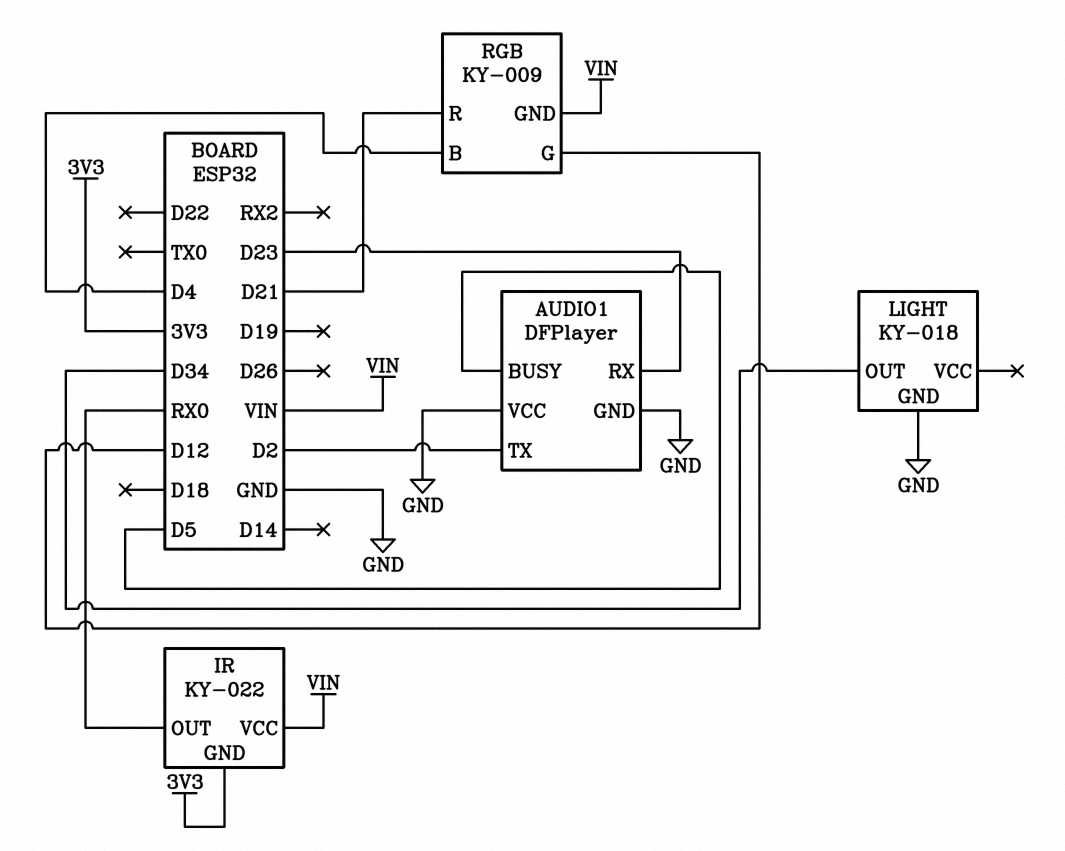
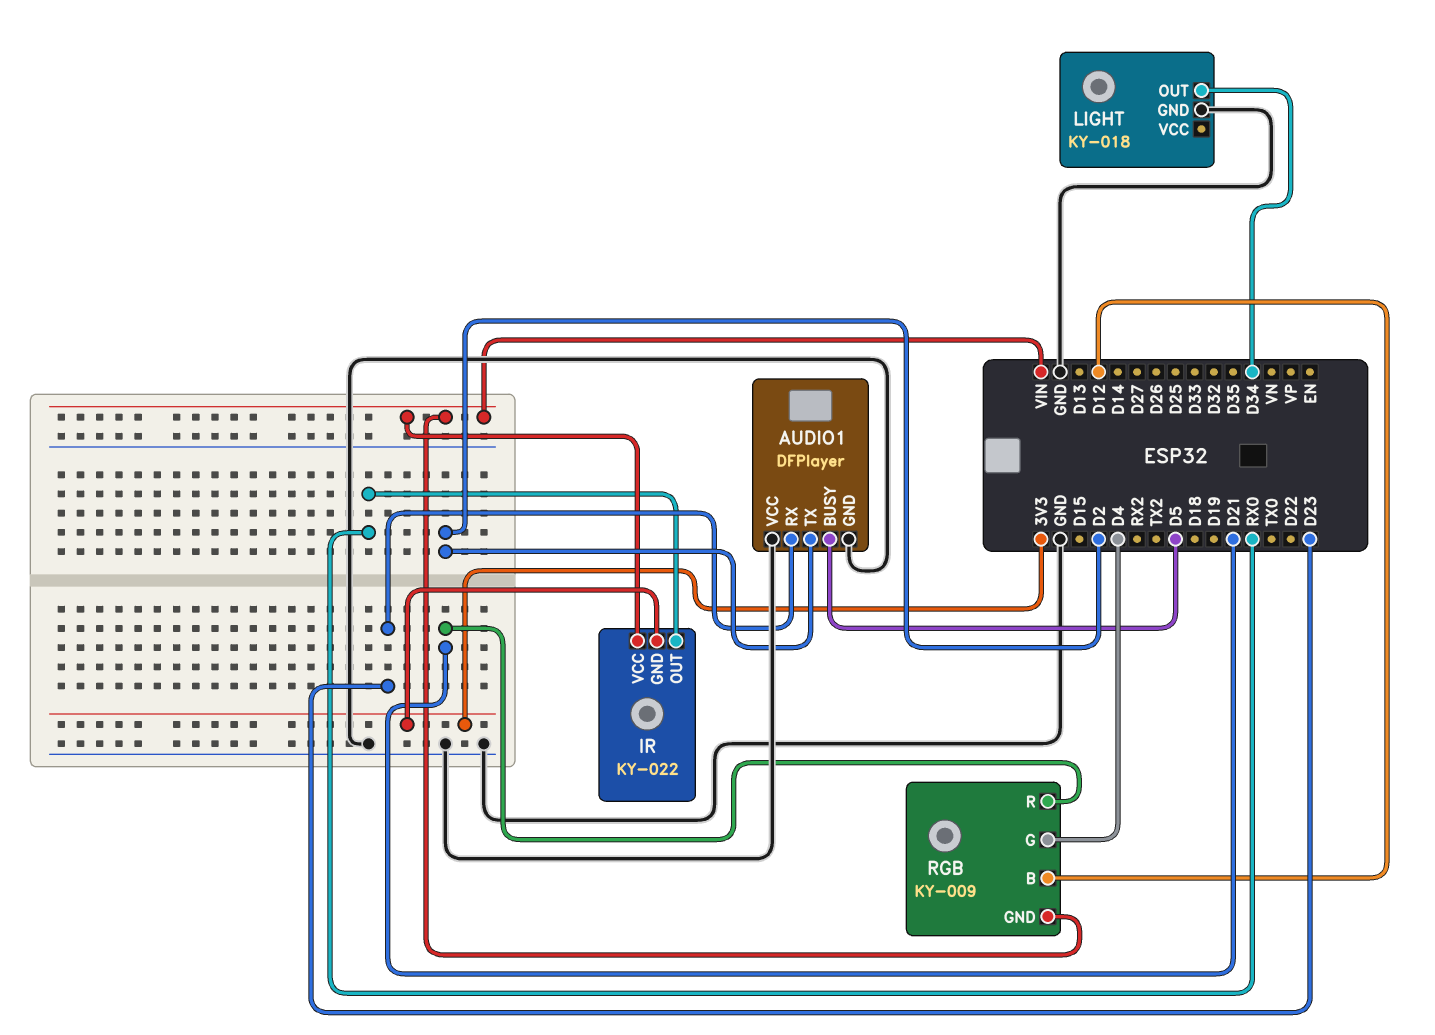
RGB pin B: D4 -> D12
RGB pin G: D12 -> D4

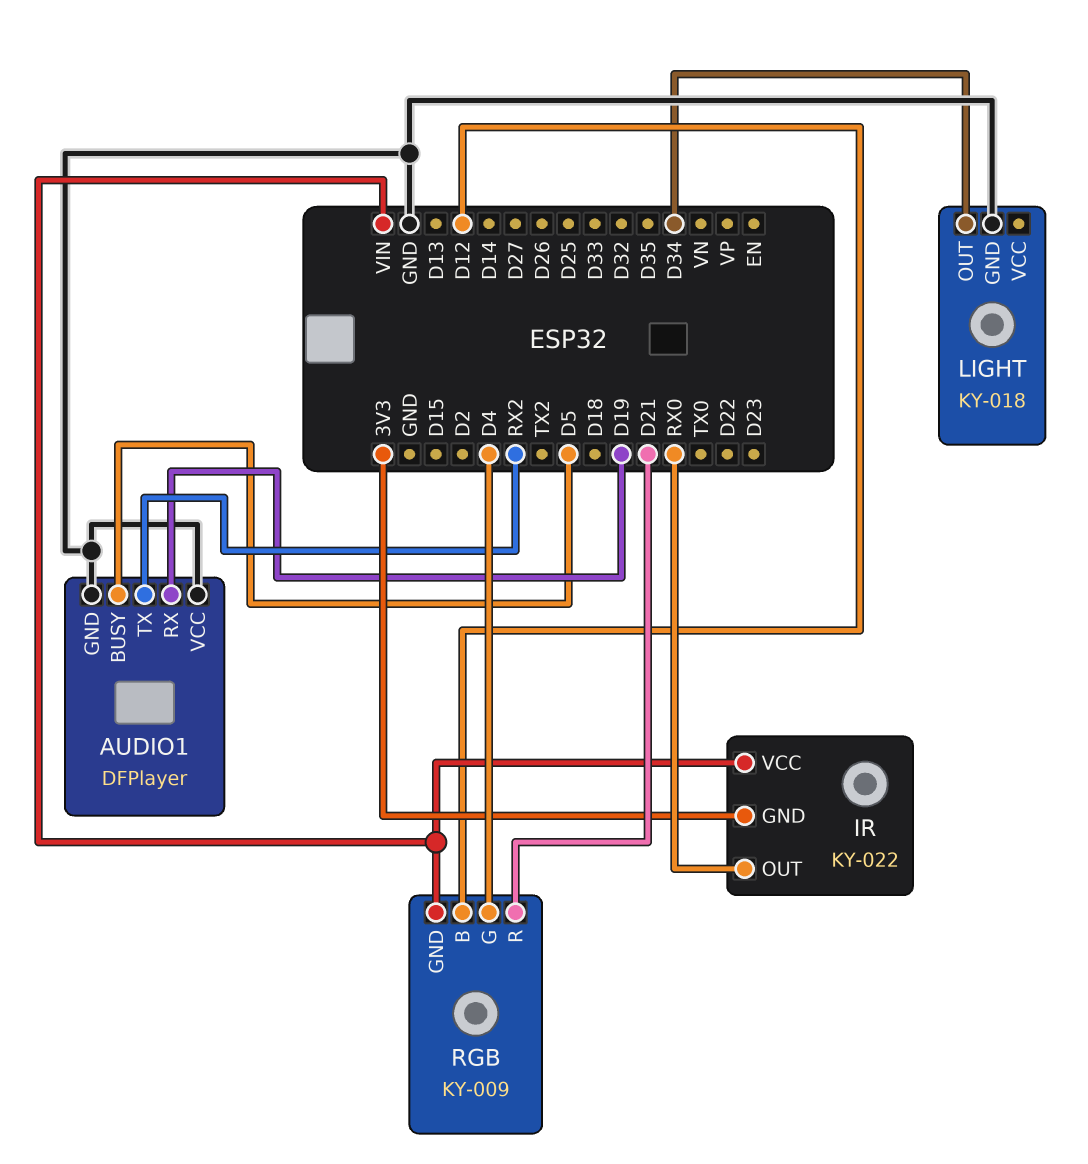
AUDIO1 pin RX: D23 -> D19
AUDIO1 pin TX: D2 -> RX2

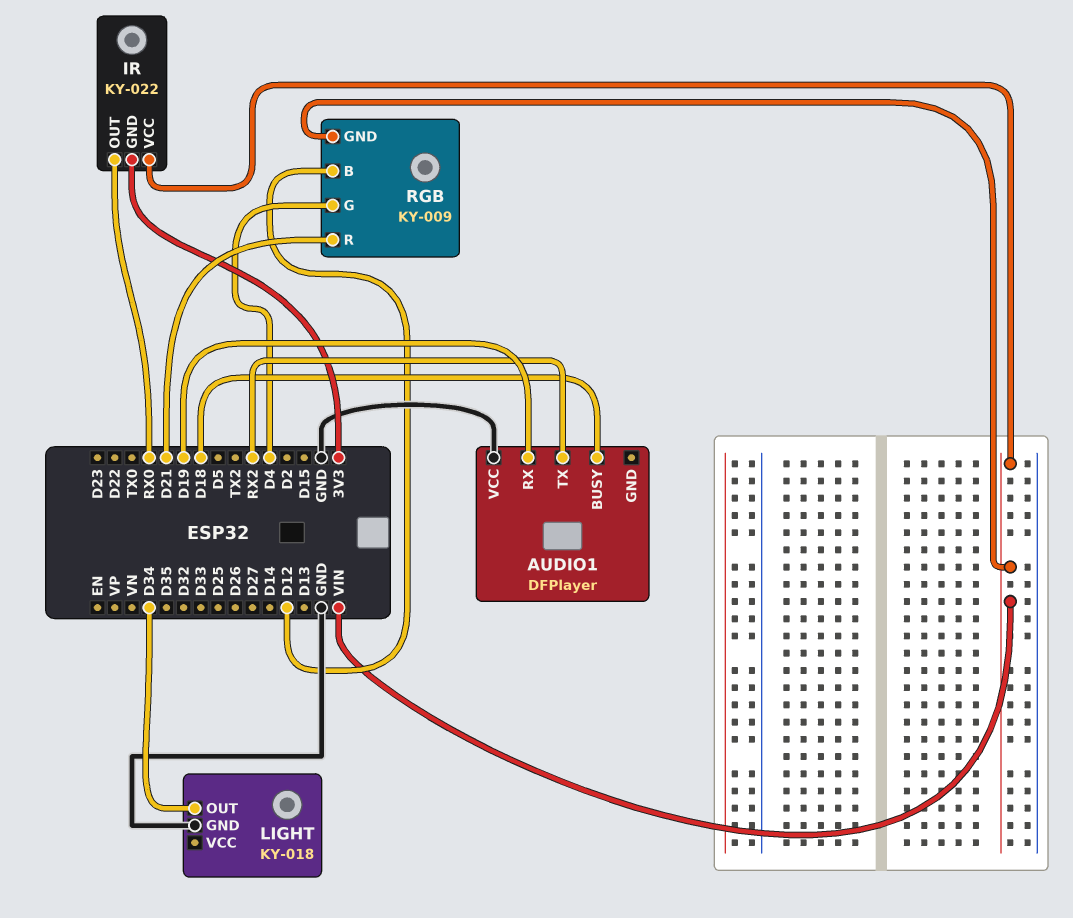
AUDIO1 pin BUSY: D5 -> D18
AUDIO1 pin GND: GND -> none

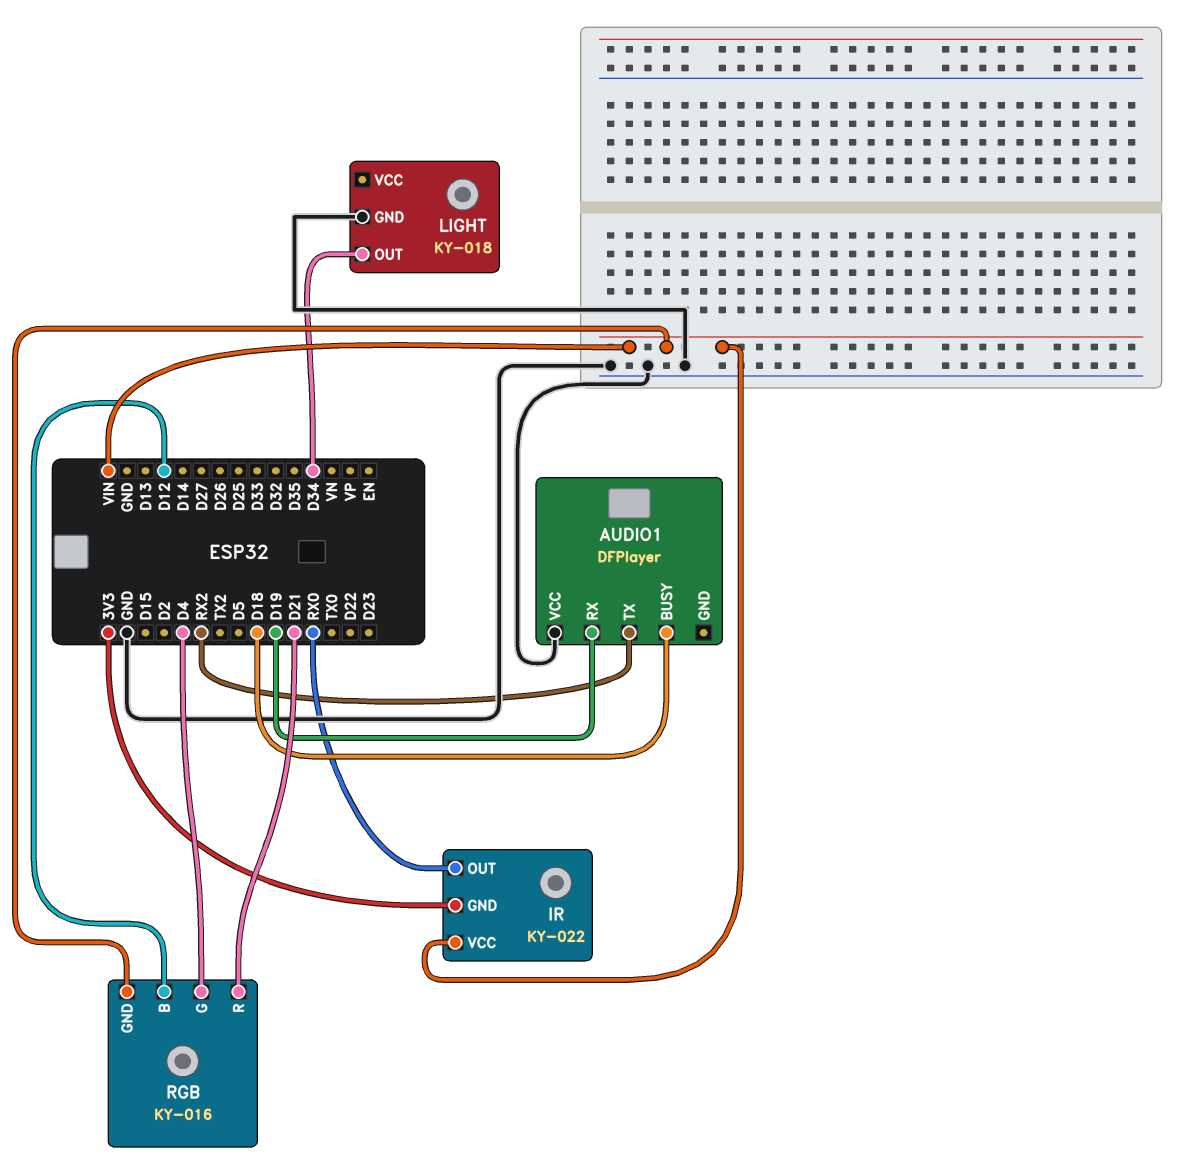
RGB: KY-009 -> KY-016

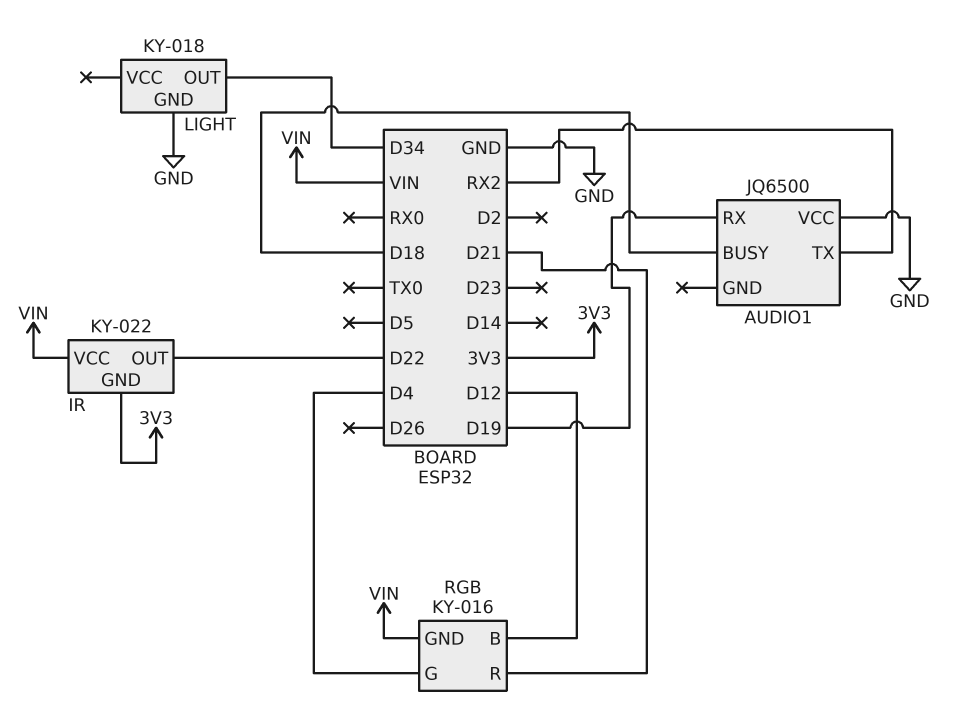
AUDIO1: DFPlayer -> JQ6500
IR pin OUT: RX0 -> D22

